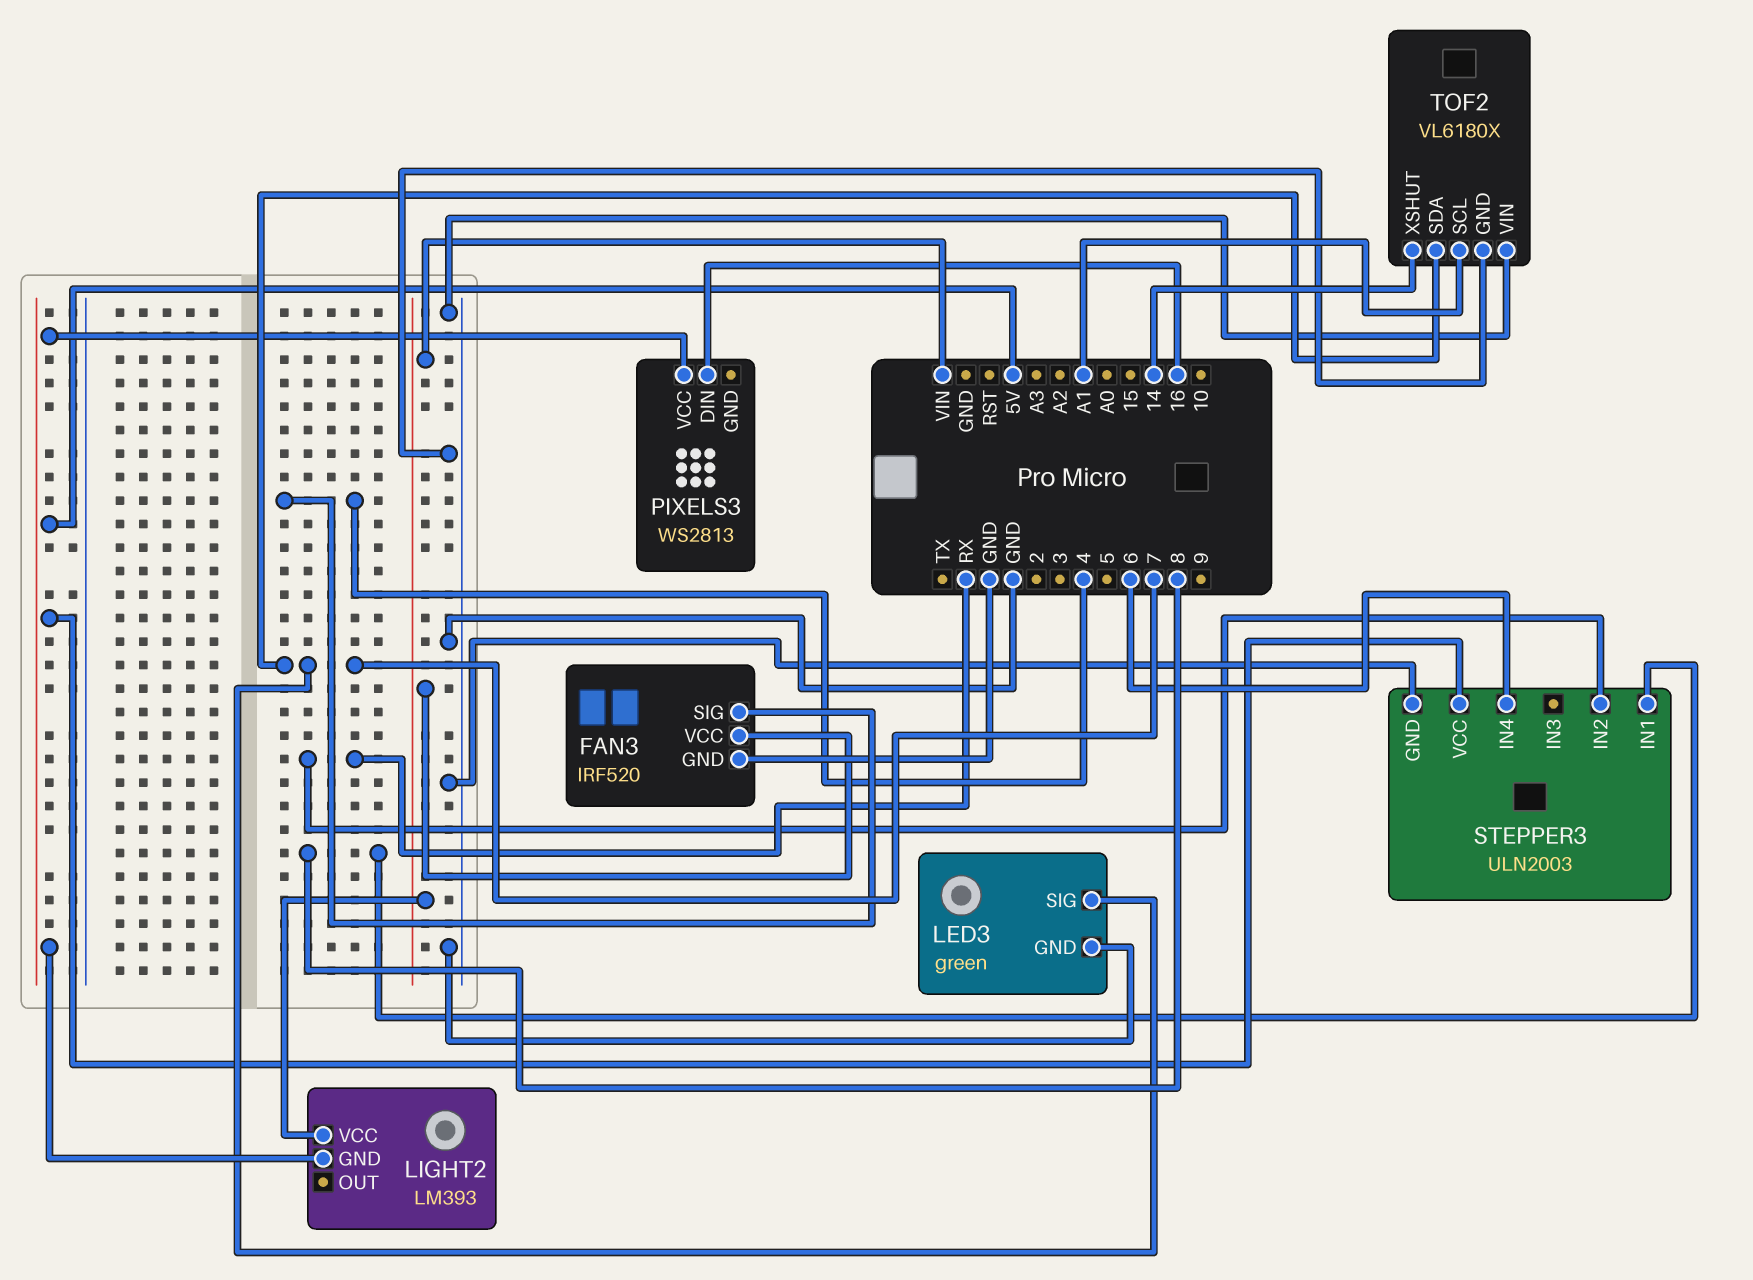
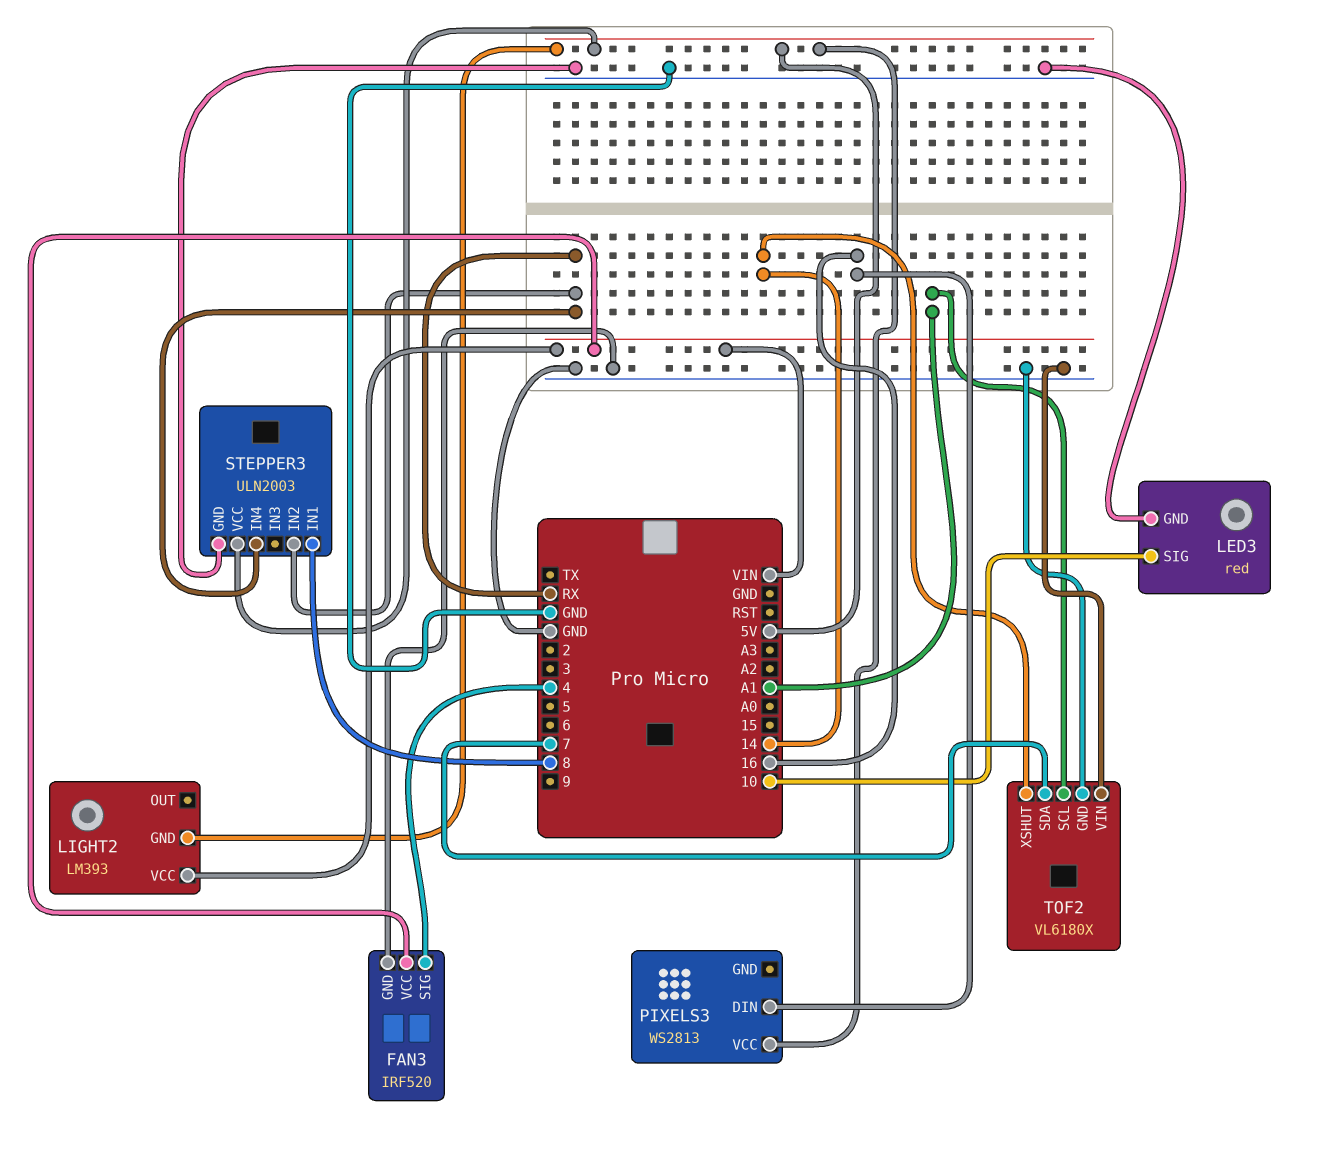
LED3: green -> red
LED3 pin SIG: 7 -> 10
STEPPER3 pin IN4: 6 -> RX

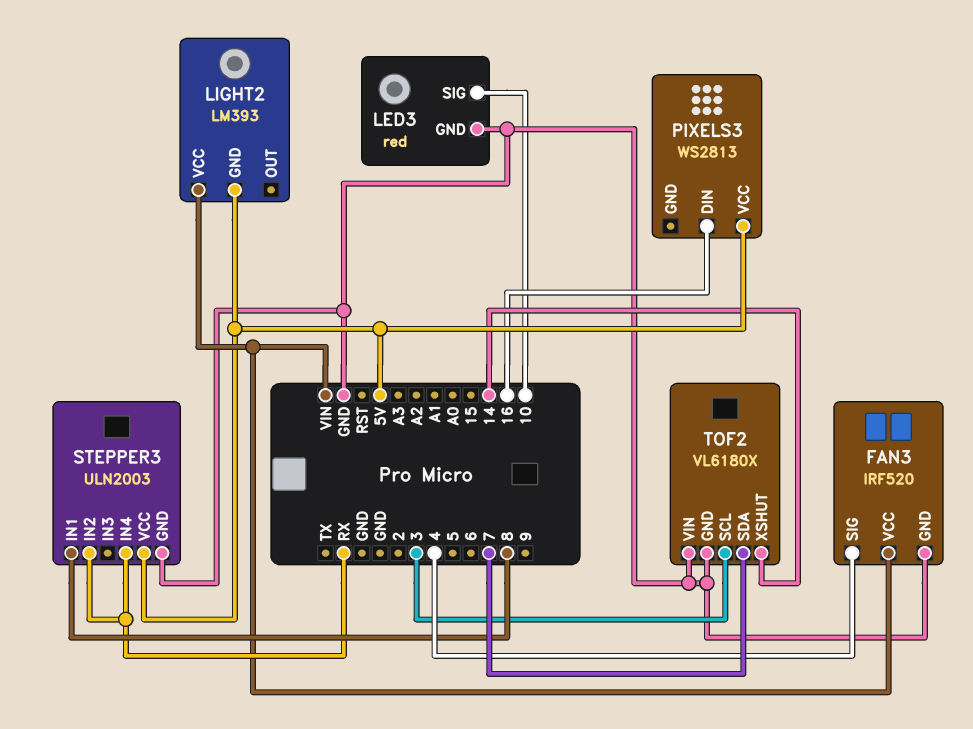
TOF2 pin SCL: A1 -> 3

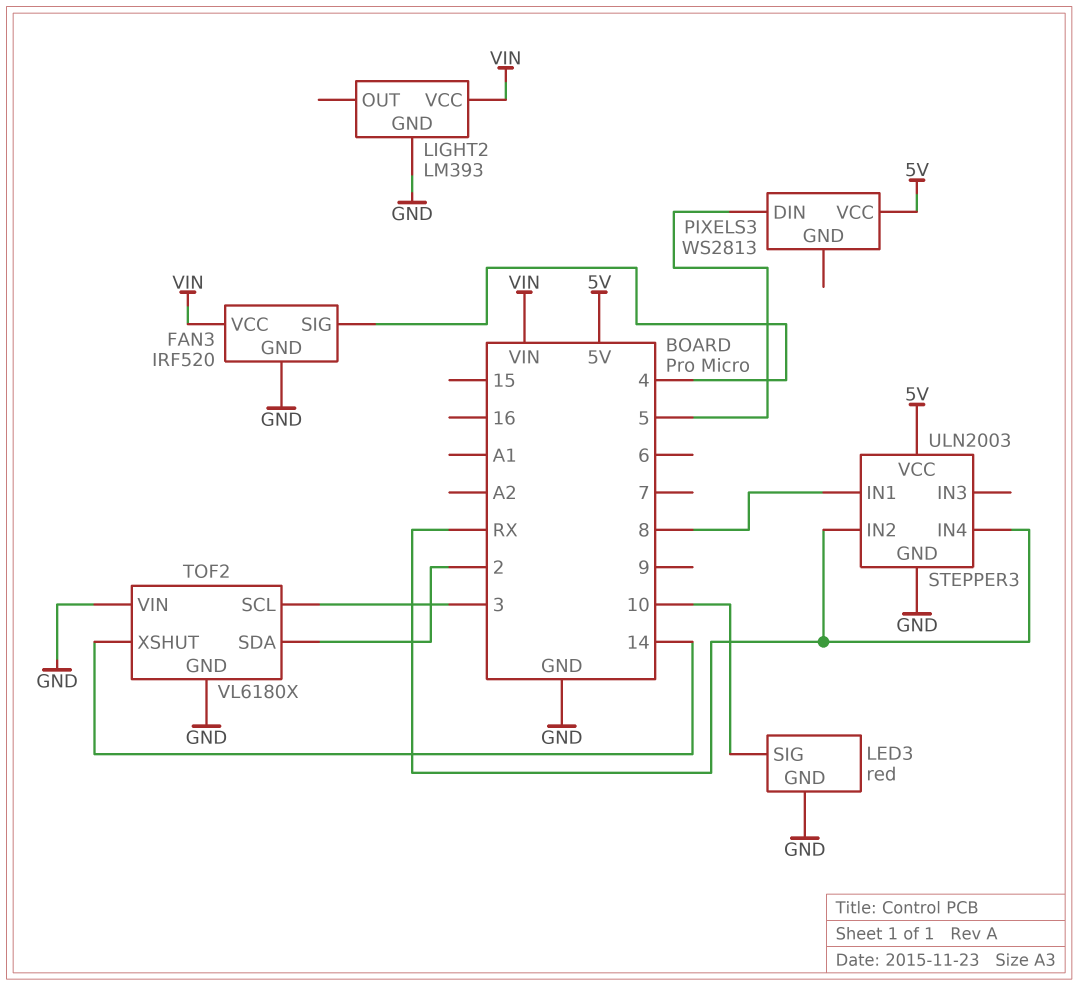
LIGHT2 pin GND: 5V -> GND
PIXELS3 pin DIN: 16 -> 5
TOF2 pin SDA: 7 -> 2

